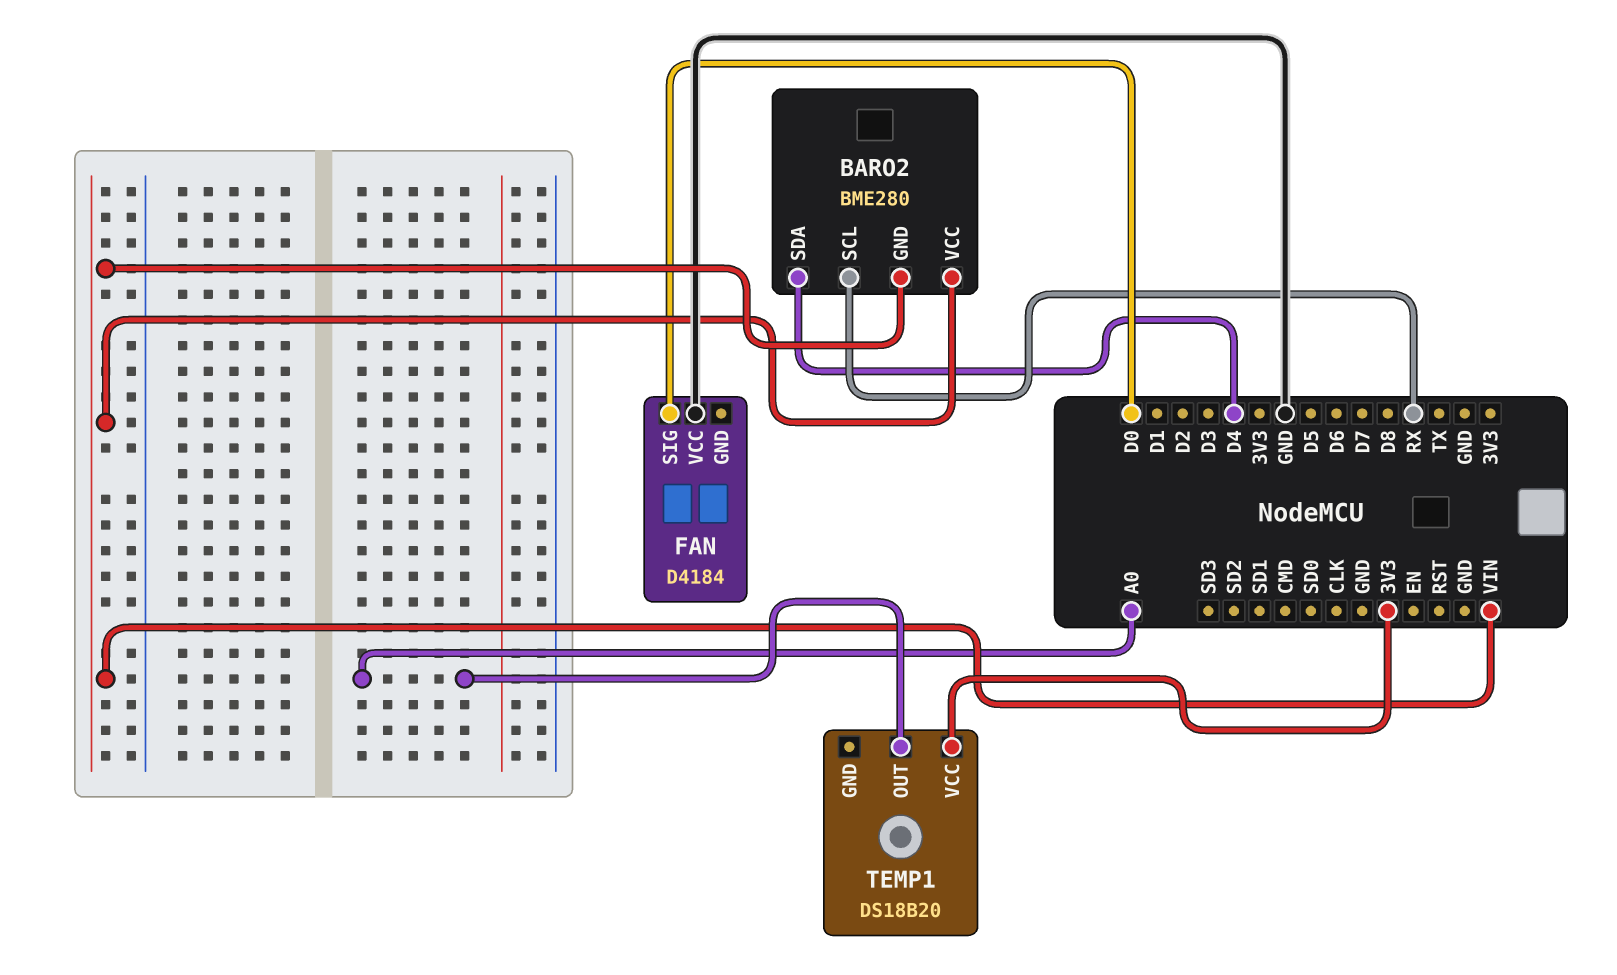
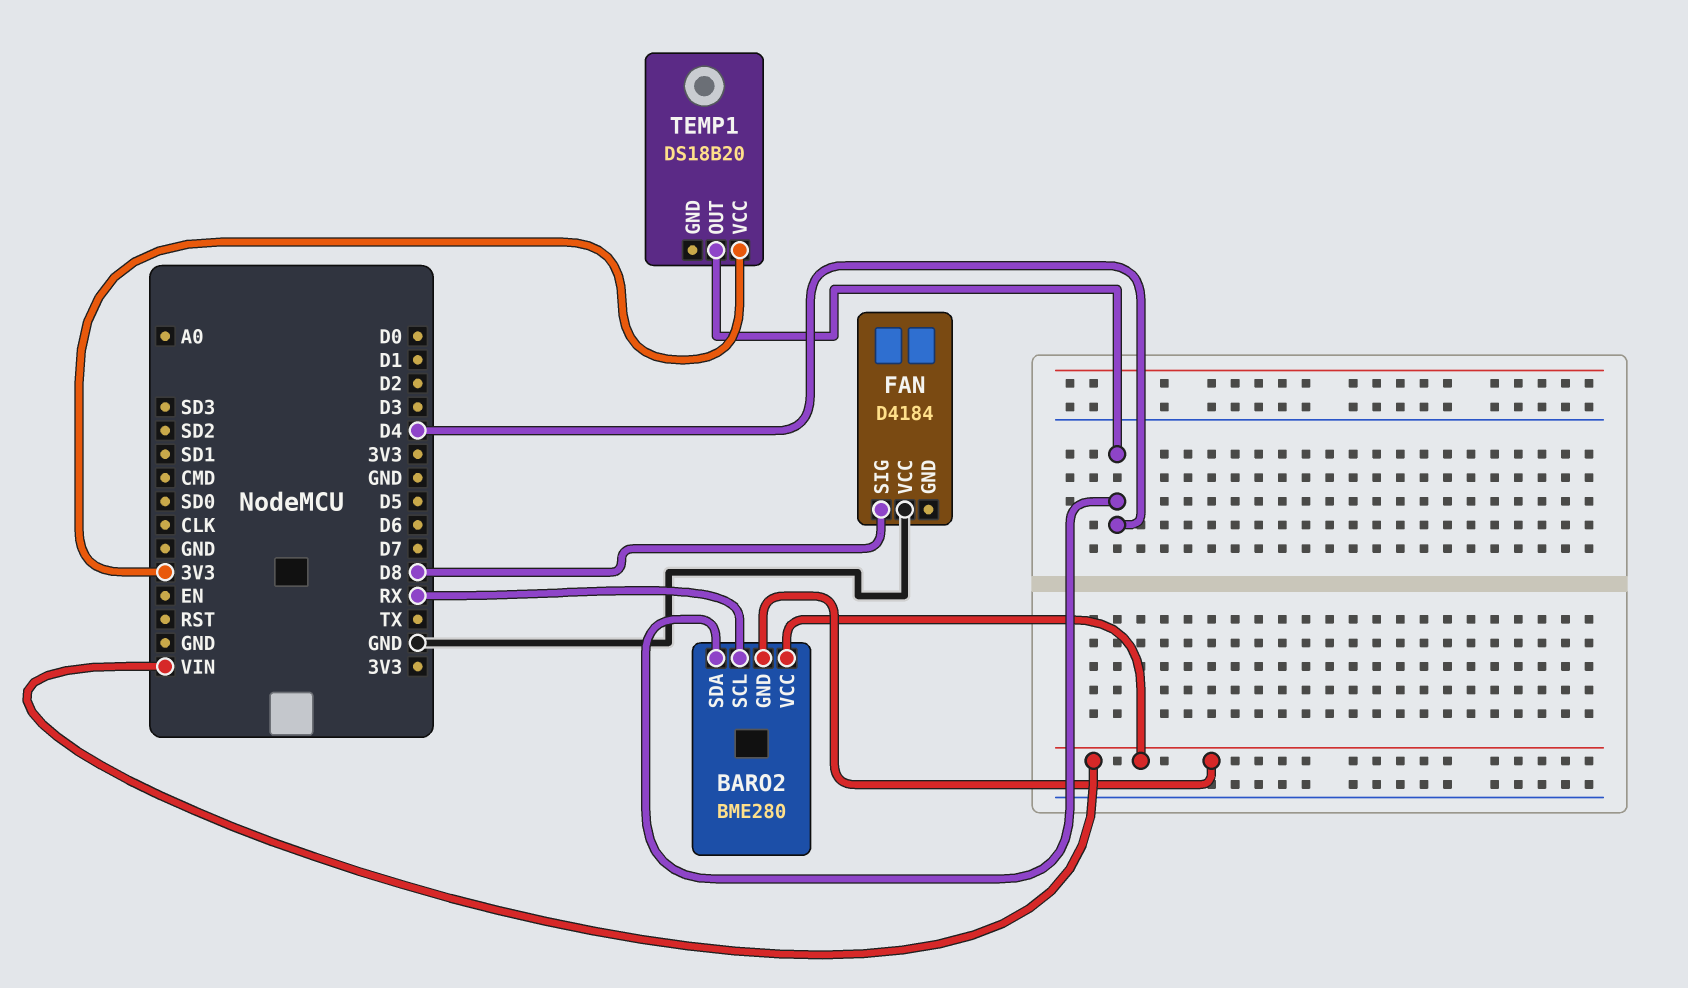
FAN pin SIG: D0 -> D8
TEMP1 pin OUT: A0 -> D4

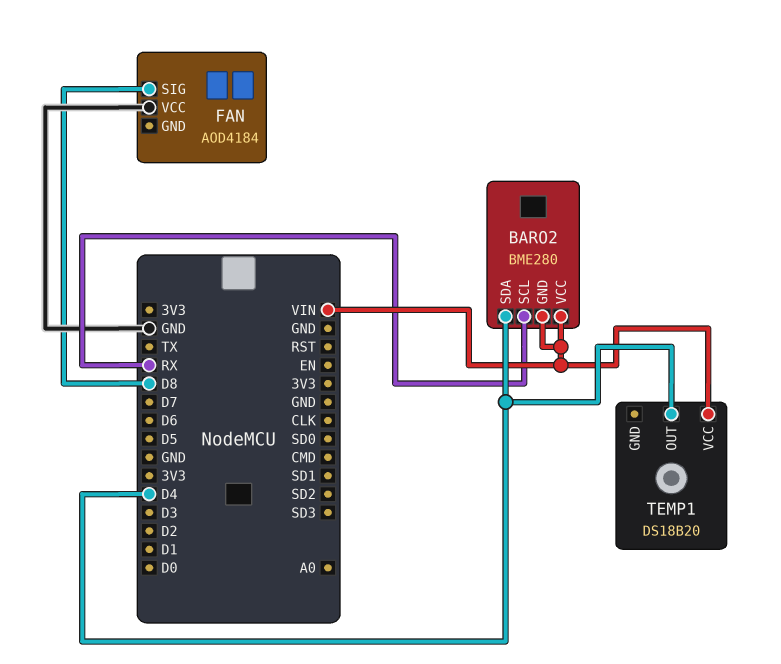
FAN: D4184 -> AOD4184
TEMP1 pin VCC: 3V3 -> VIN

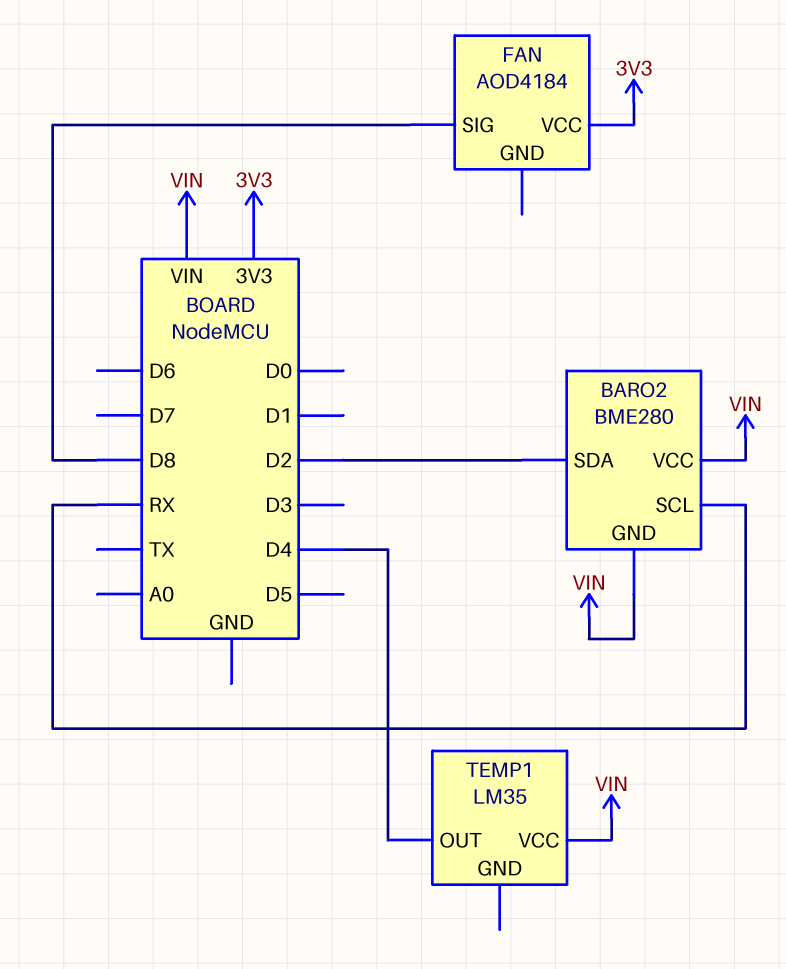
BARO2 pin SDA: D4 -> D2
FAN pin VCC: GND -> 3V3
TEMP1: DS18B20 -> LM35

